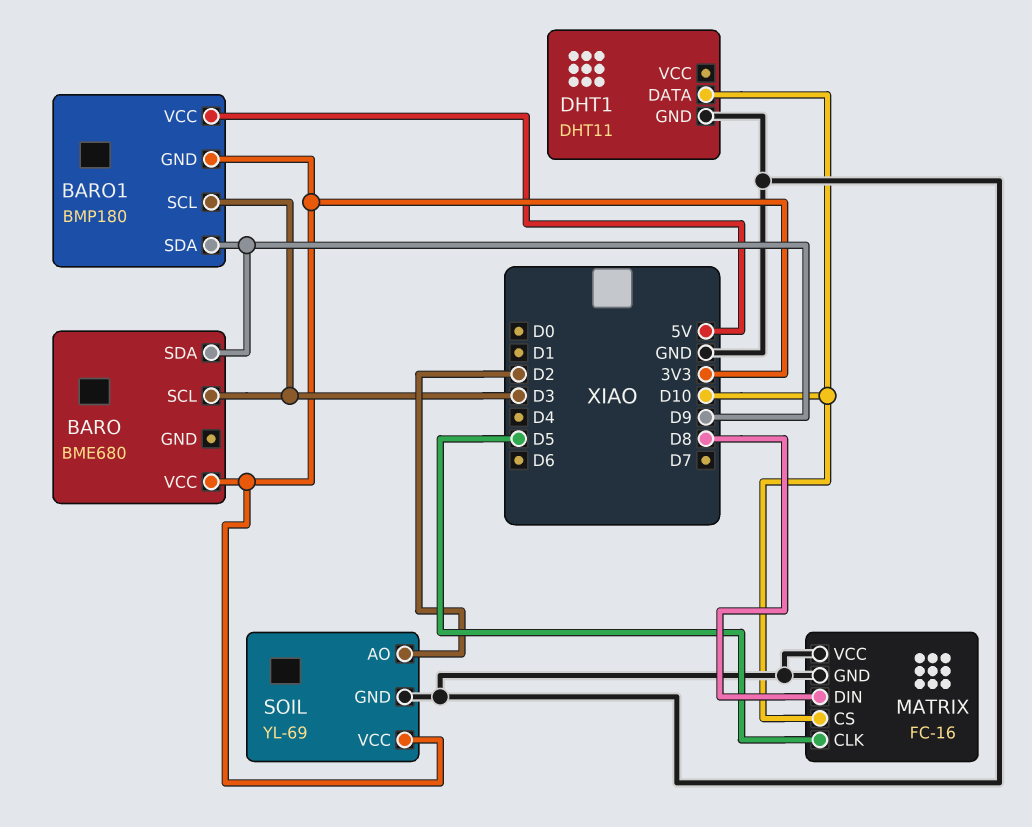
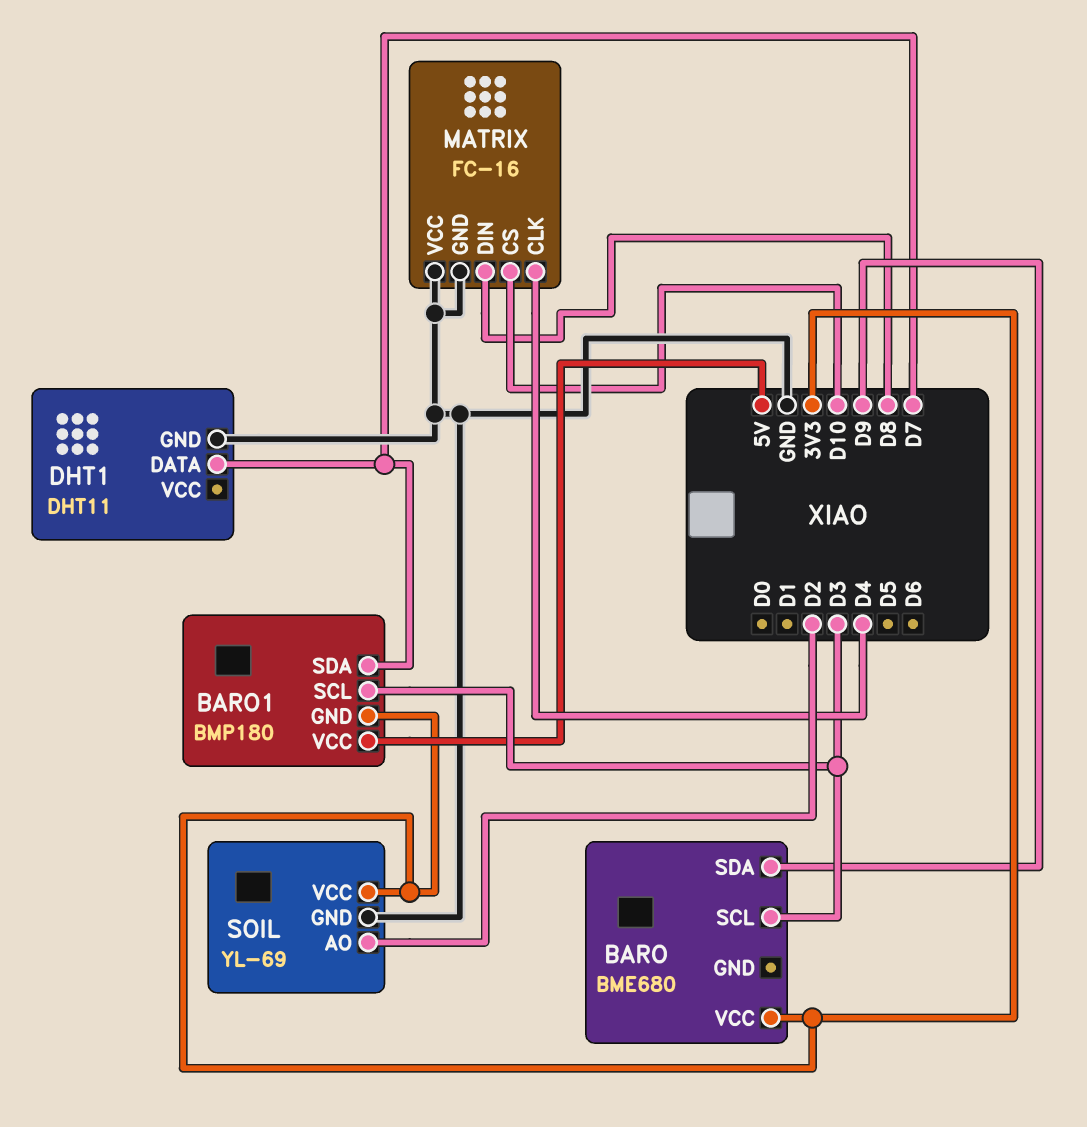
BARO1 pin SDA: D9 -> D7
DHT1 pin DATA: D10 -> D7
MATRIX pin CLK: D5 -> D4

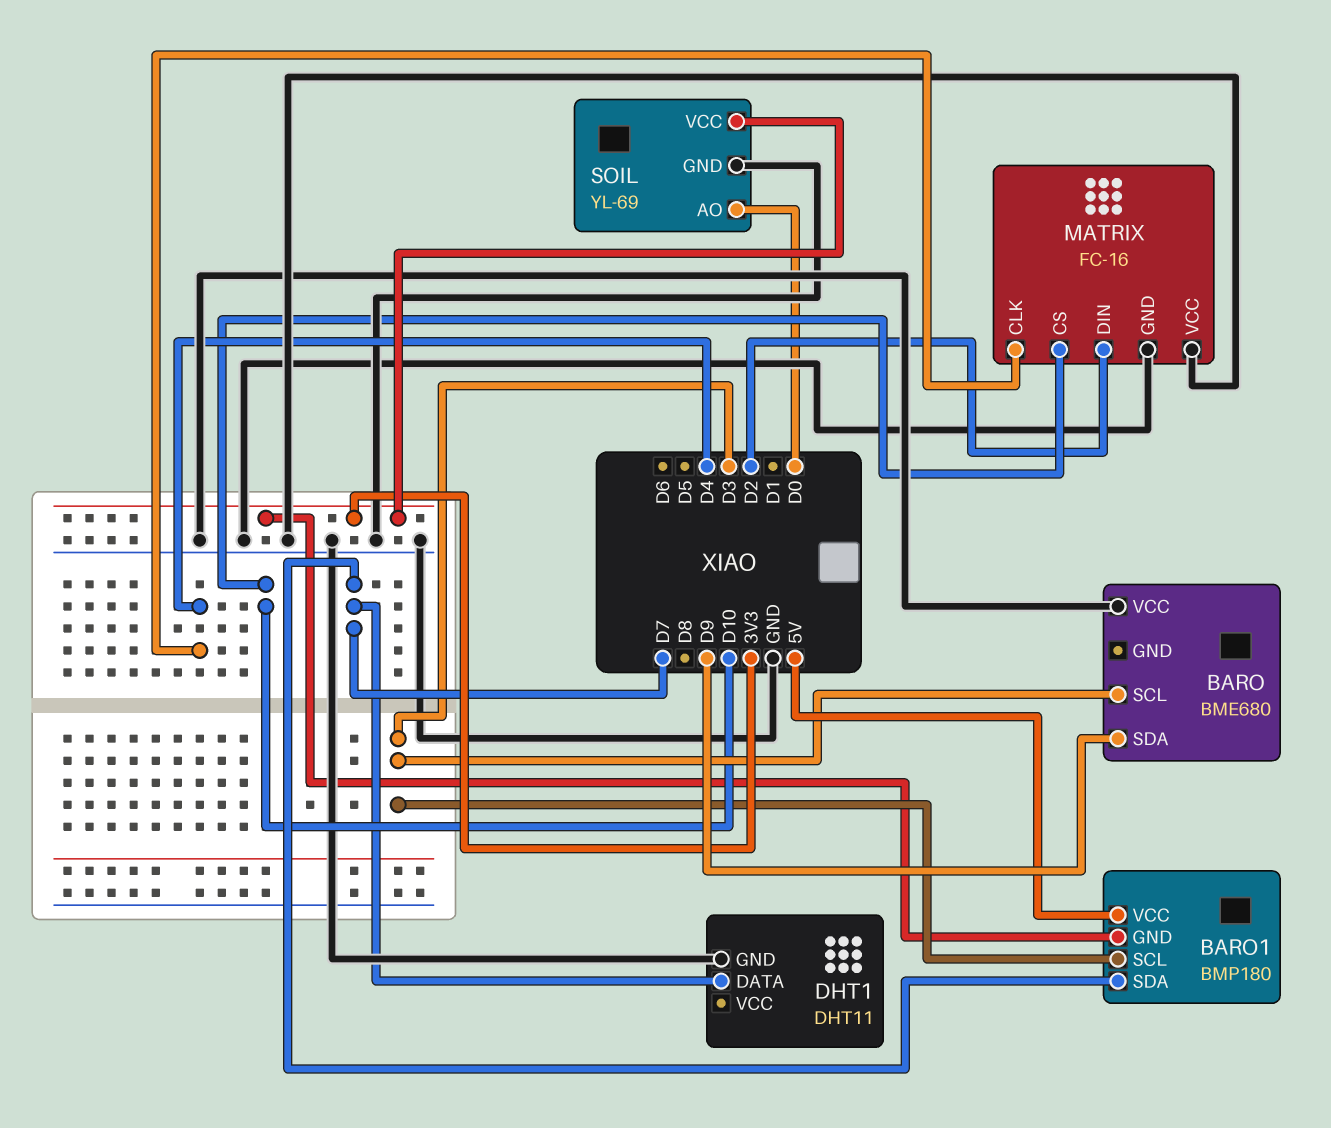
BARO pin VCC: 3V3 -> GND
MATRIX pin DIN: D8 -> D2
SOIL pin AO: D2 -> D0

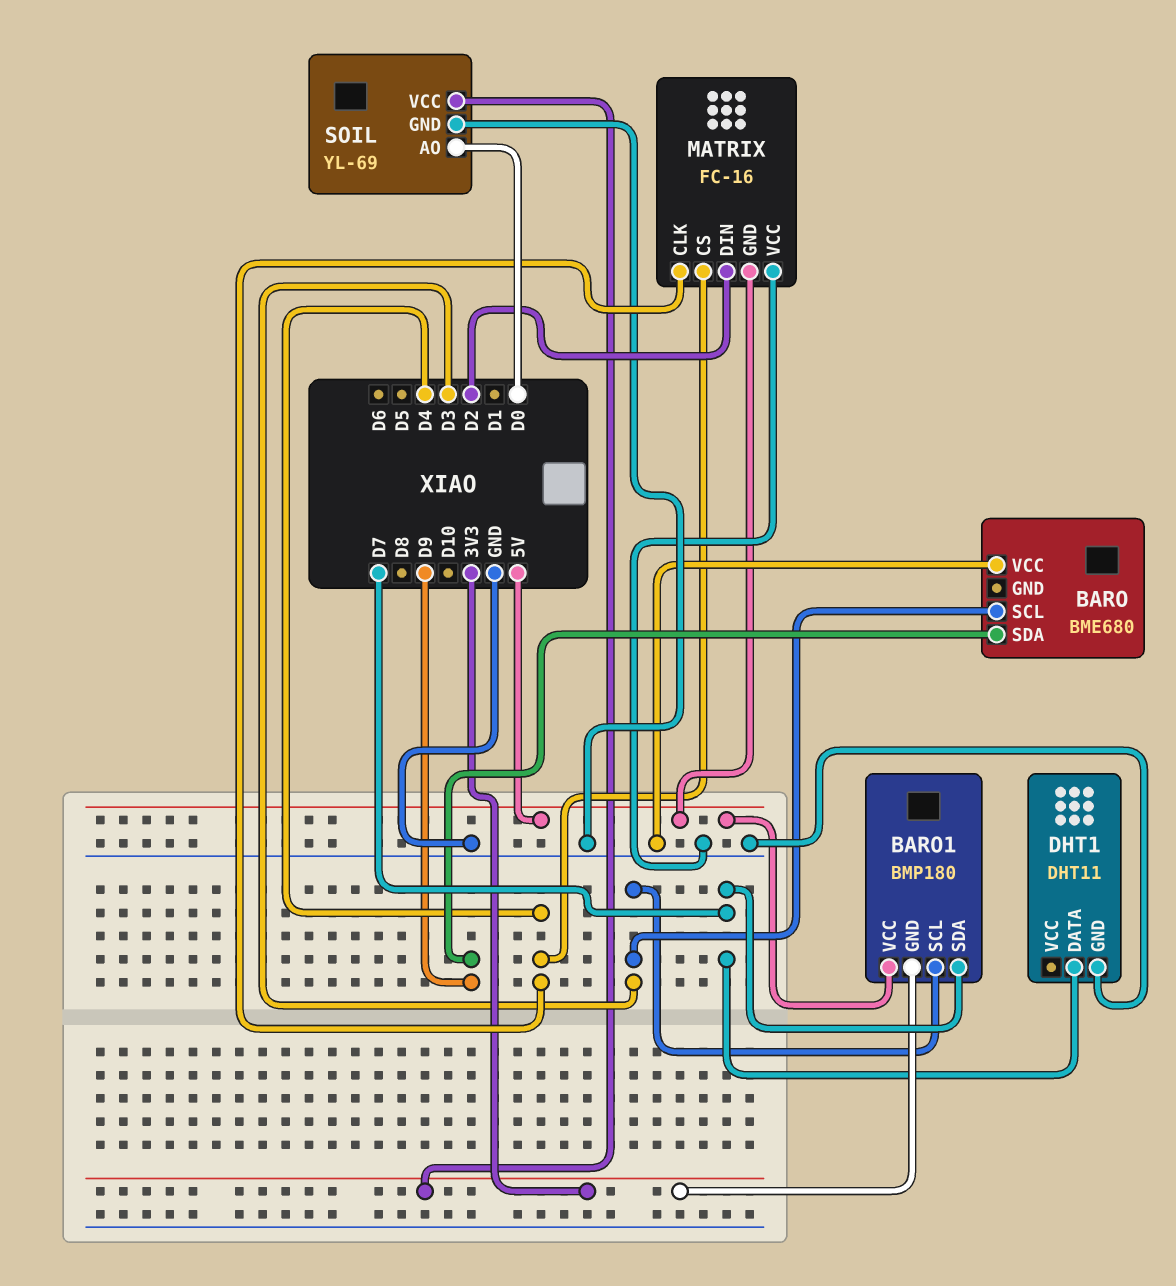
MATRIX pin CS: D10 -> D4
MATRIX pin GND: GND -> 5V

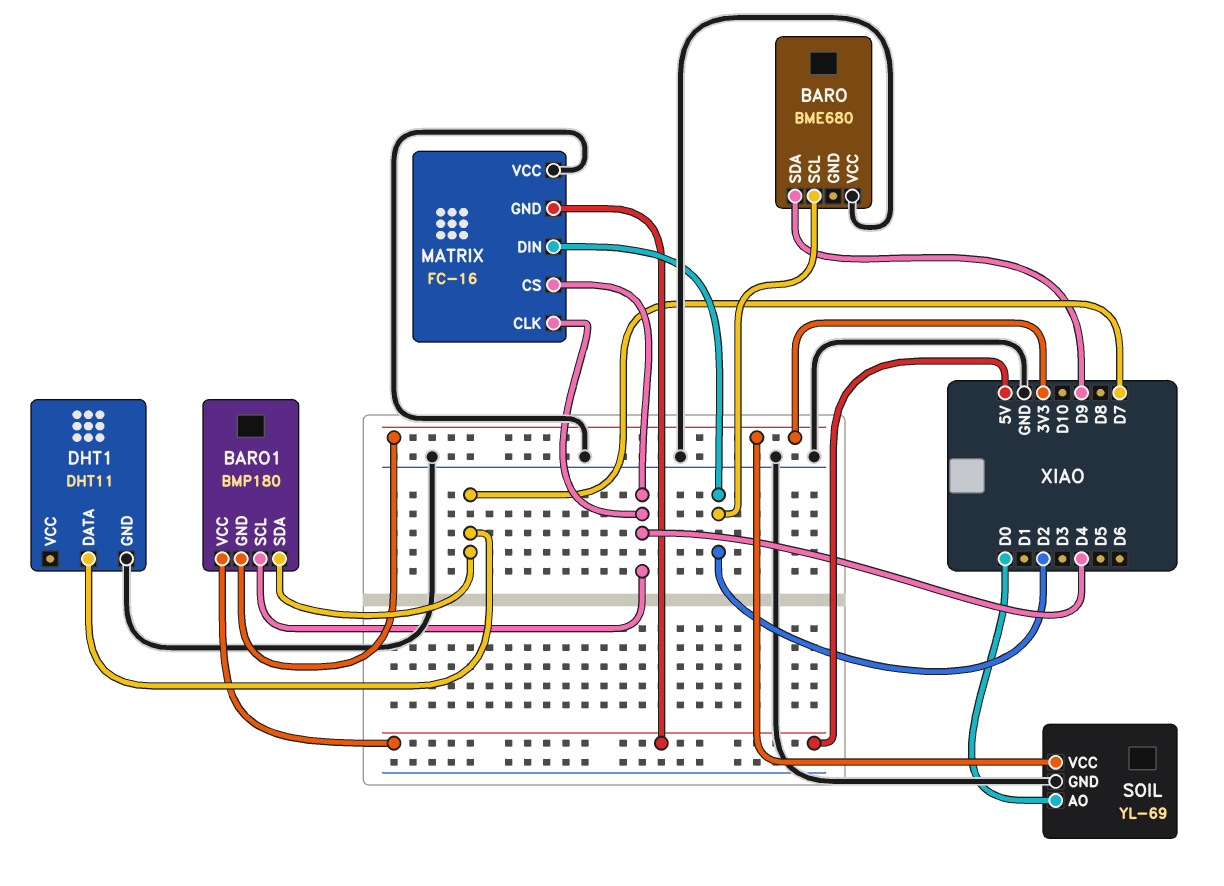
BARO pin SCL: D3 -> D2
BARO1 pin SCL: D3 -> D4

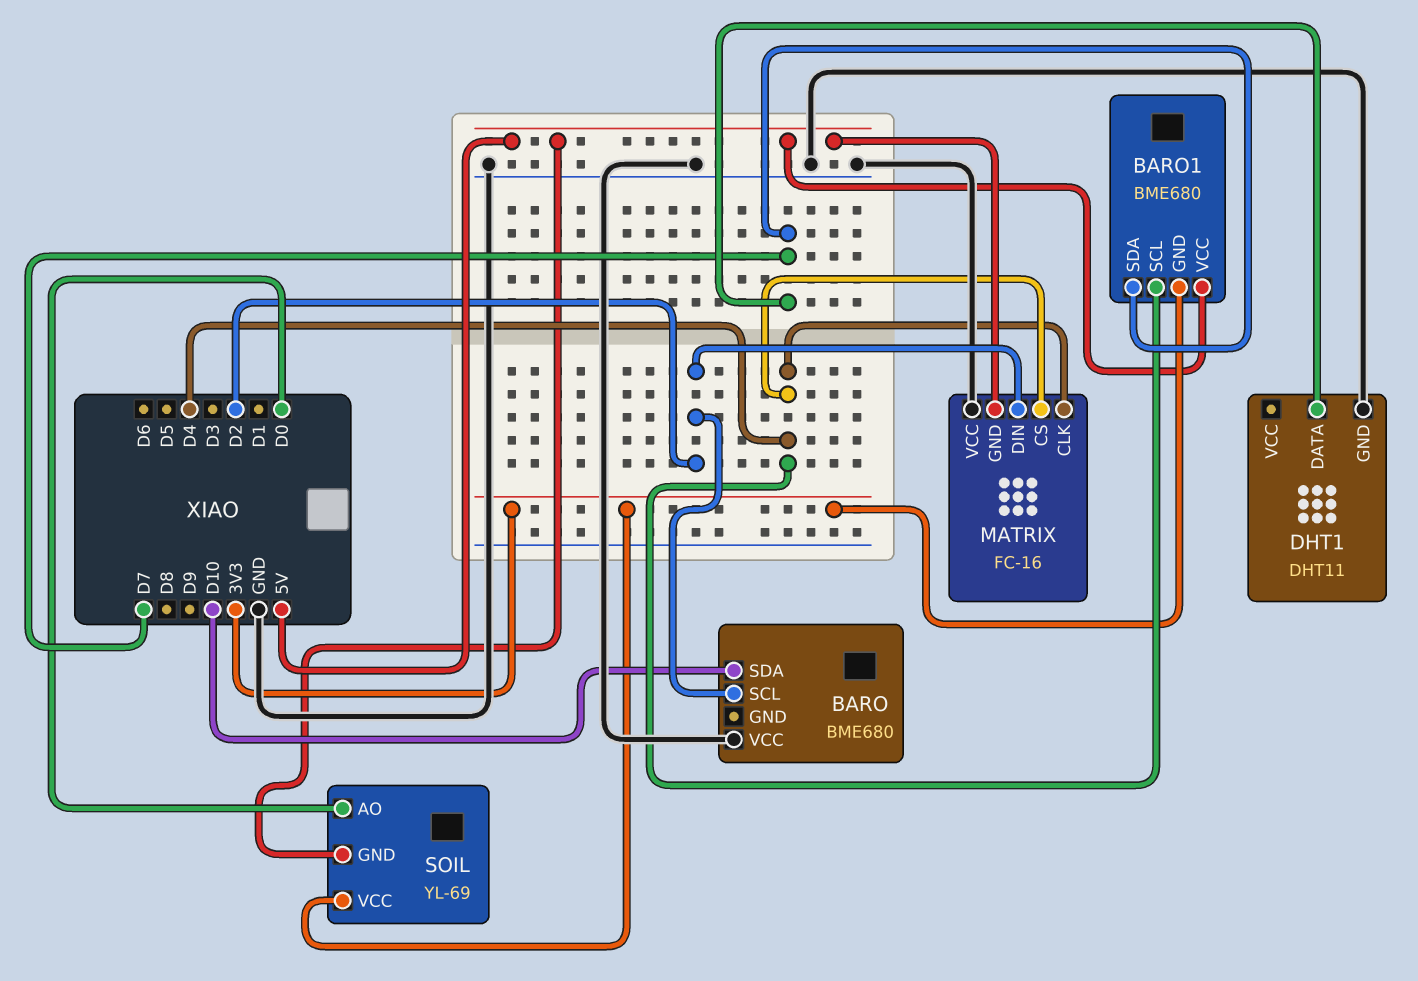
BARO pin SDA: D9 -> D10
BARO1: BMP180 -> BME680
SOIL pin GND: GND -> 5V

